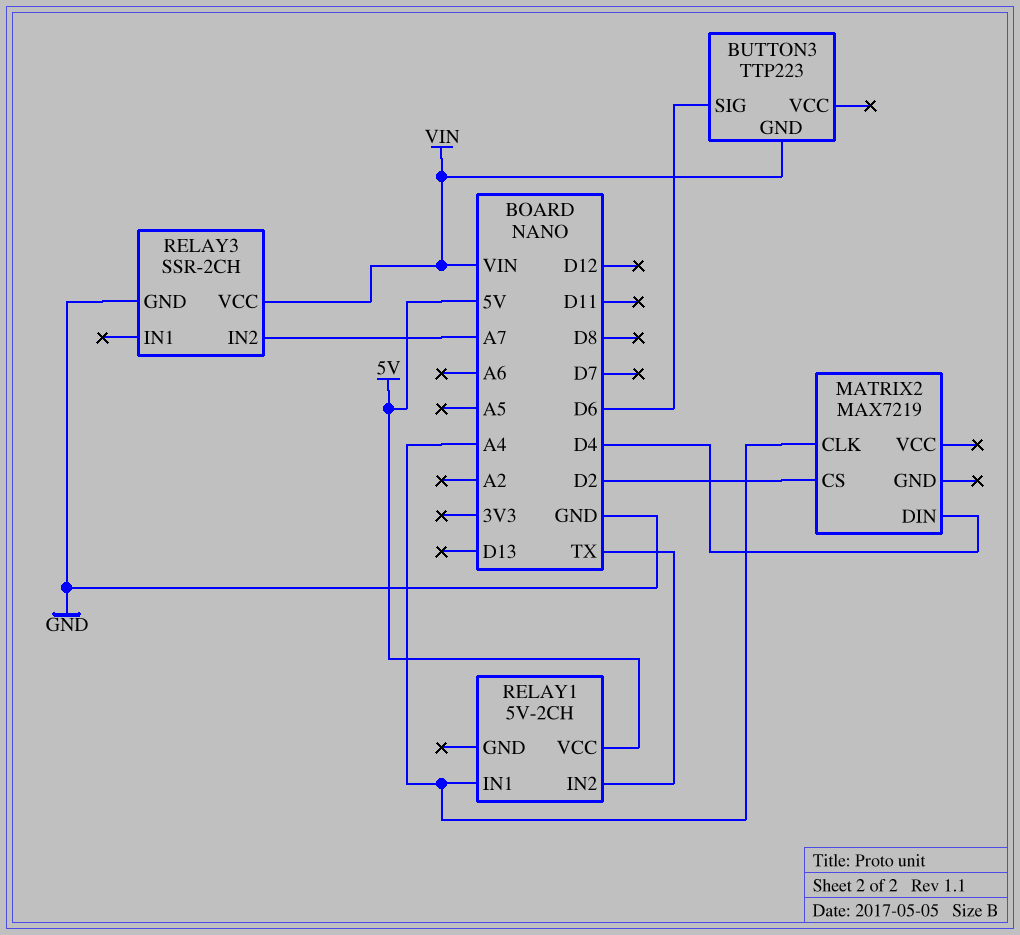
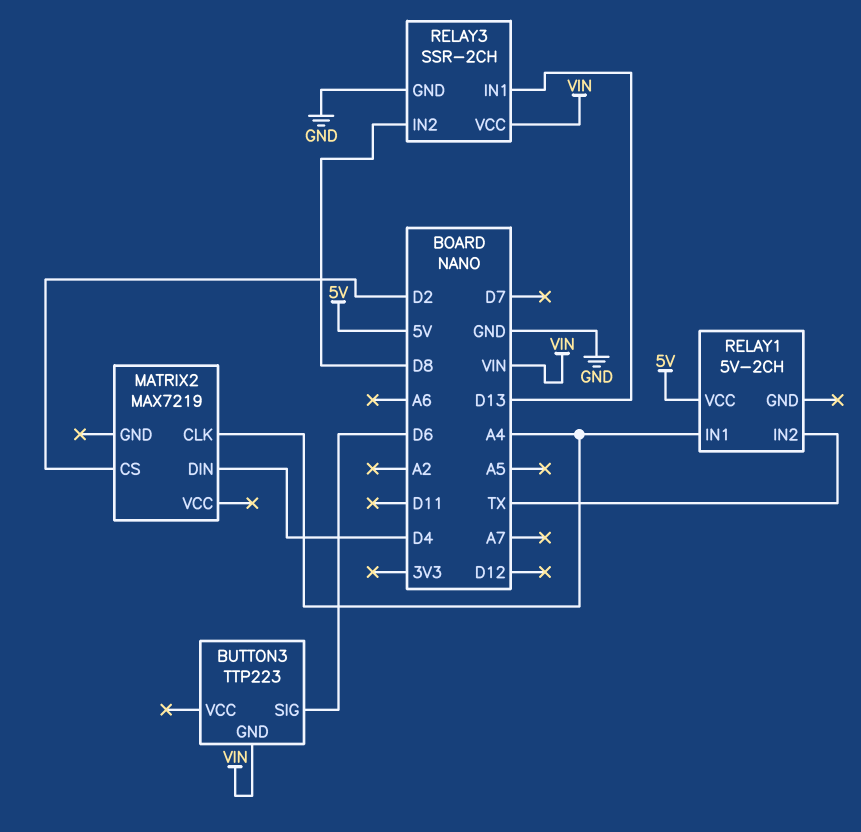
RELAY3 pin IN1: none -> D13
RELAY3 pin IN2: A7 -> D8

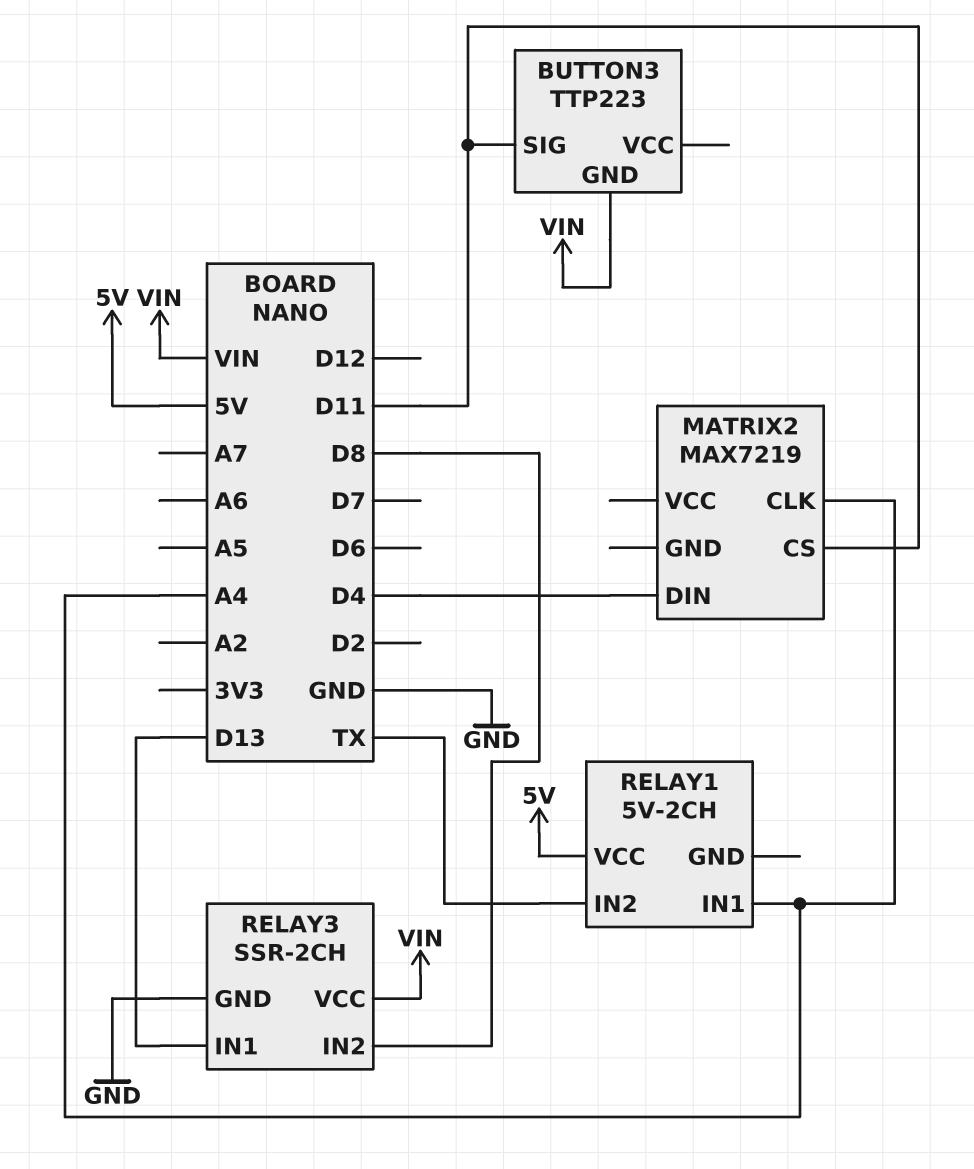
BUTTON3 pin SIG: D6 -> D11
MATRIX2 pin CS: D2 -> D11

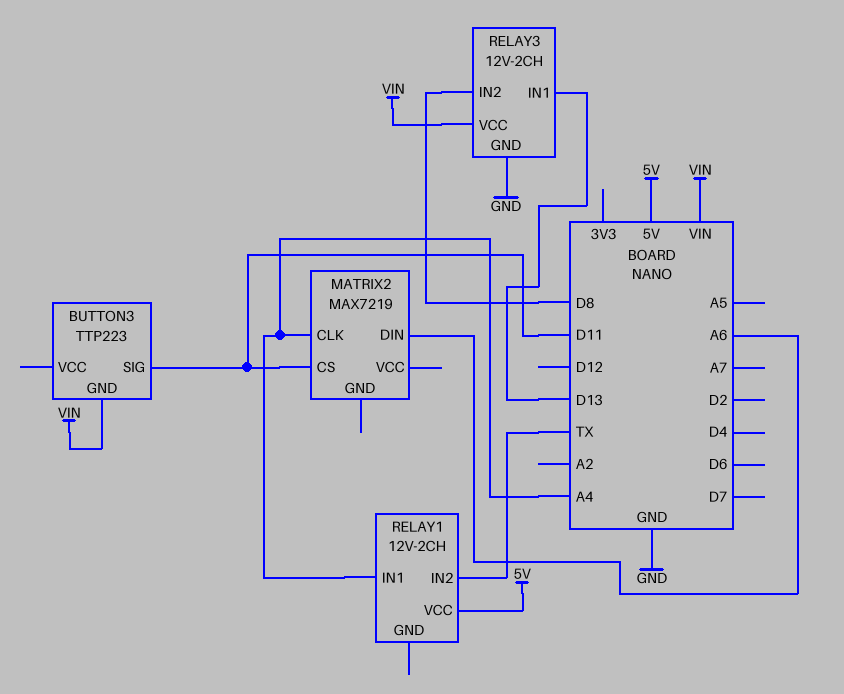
MATRIX2 pin DIN: D4 -> A6
RELAY1: 5V-2CH -> 12V-2CH
RELAY3: SSR-2CH -> 12V-2CH

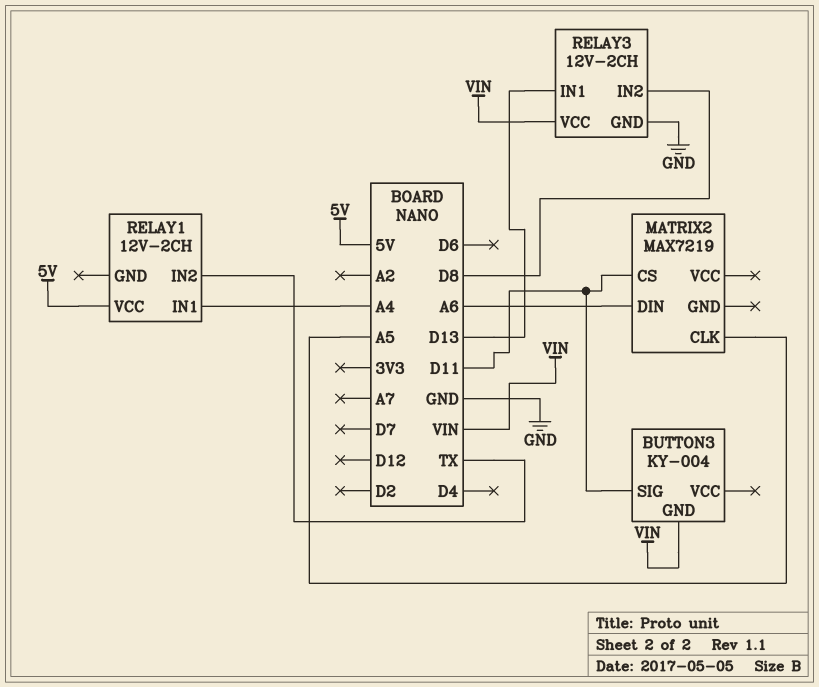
BUTTON3: TTP223 -> KY-004
MATRIX2 pin CLK: A4 -> A5

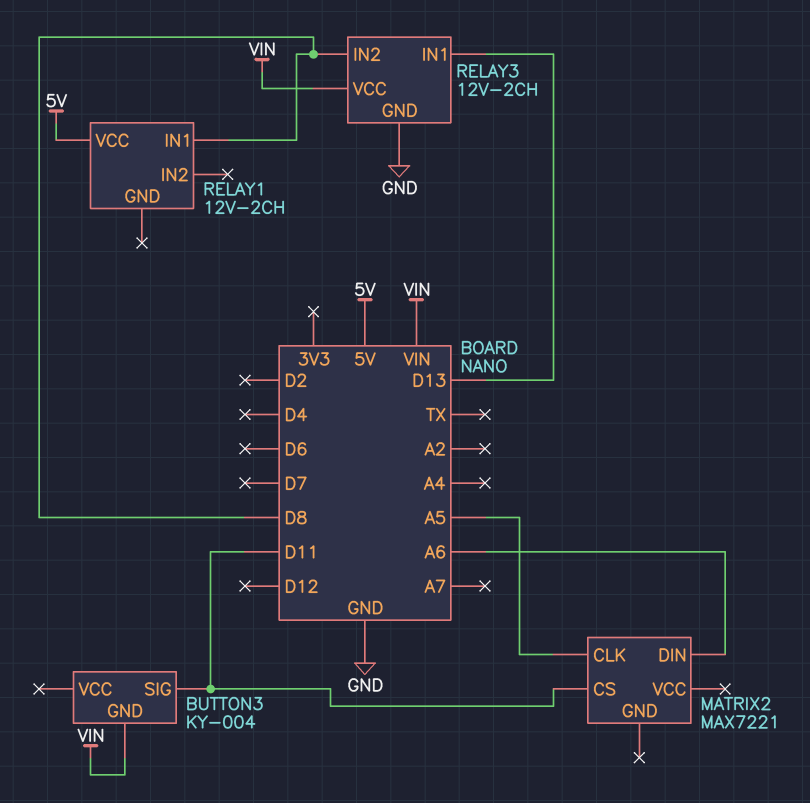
MATRIX2: MAX7219 -> MAX7221
RELAY1 pin IN1: A4 -> D8
RELAY1 pin IN2: TX -> none

